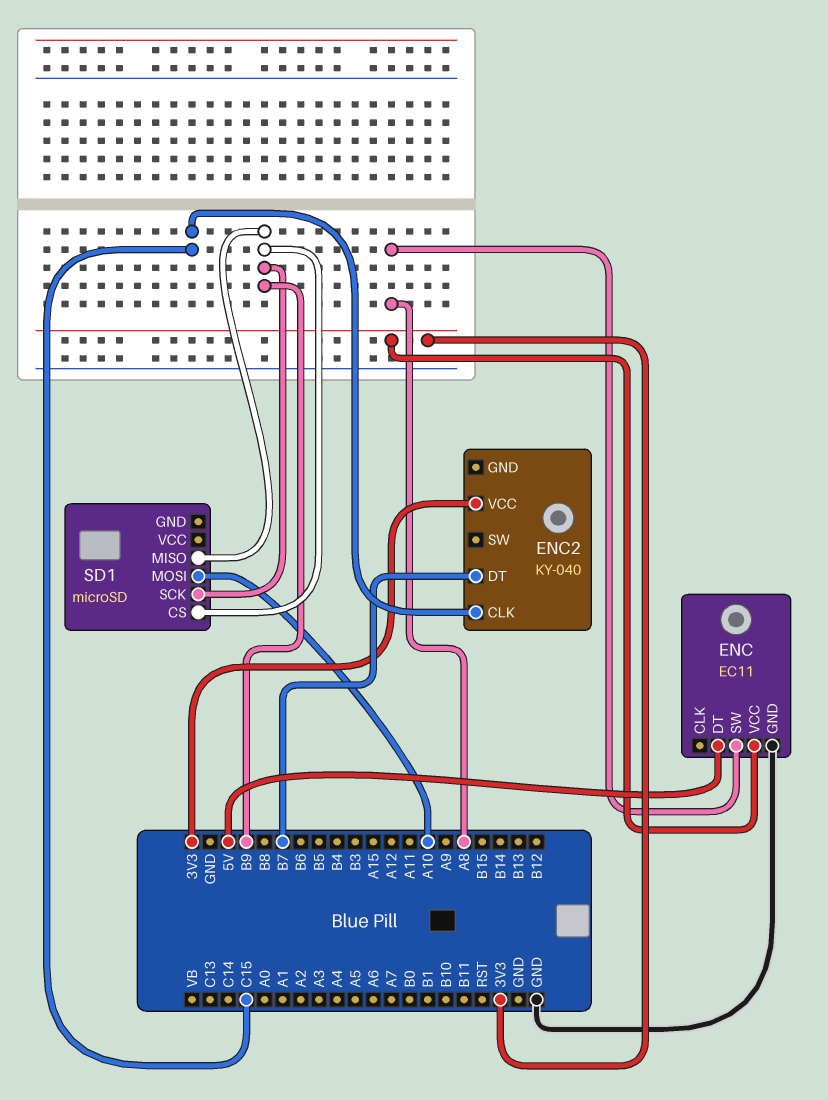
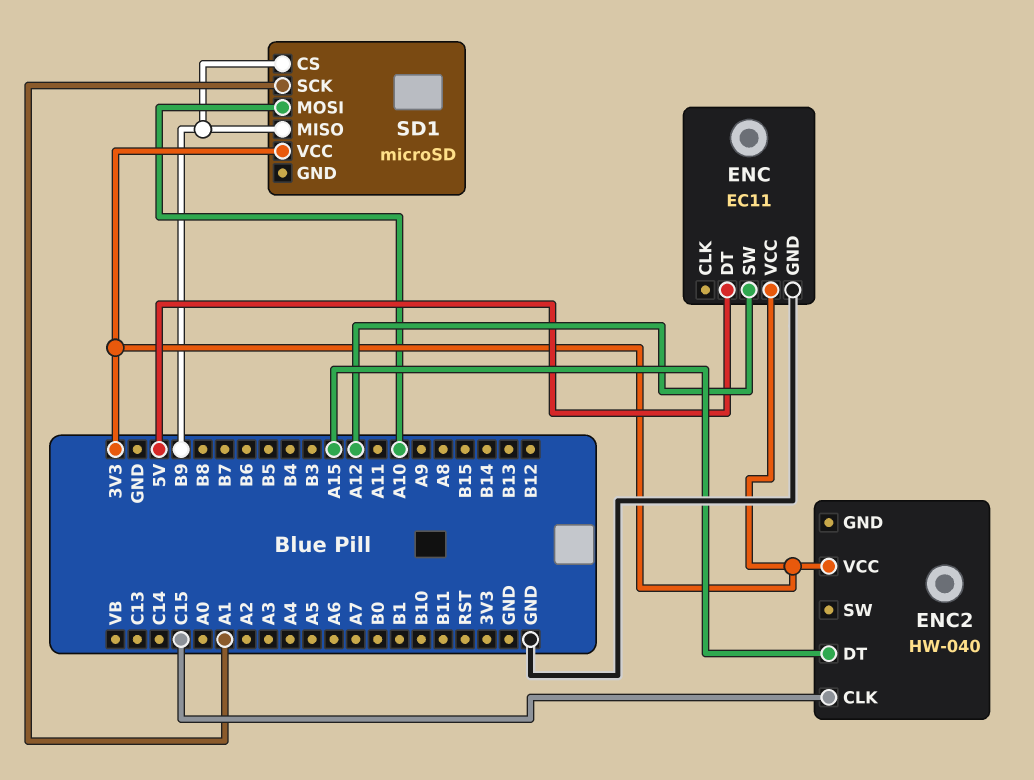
ENC pin SW: A8 -> A12
ENC2: KY-040 -> HW-040
ENC2 pin DT: B7 -> A15
SD1 pin SCK: B9 -> A1
SD1 pin VCC: none -> 3V3

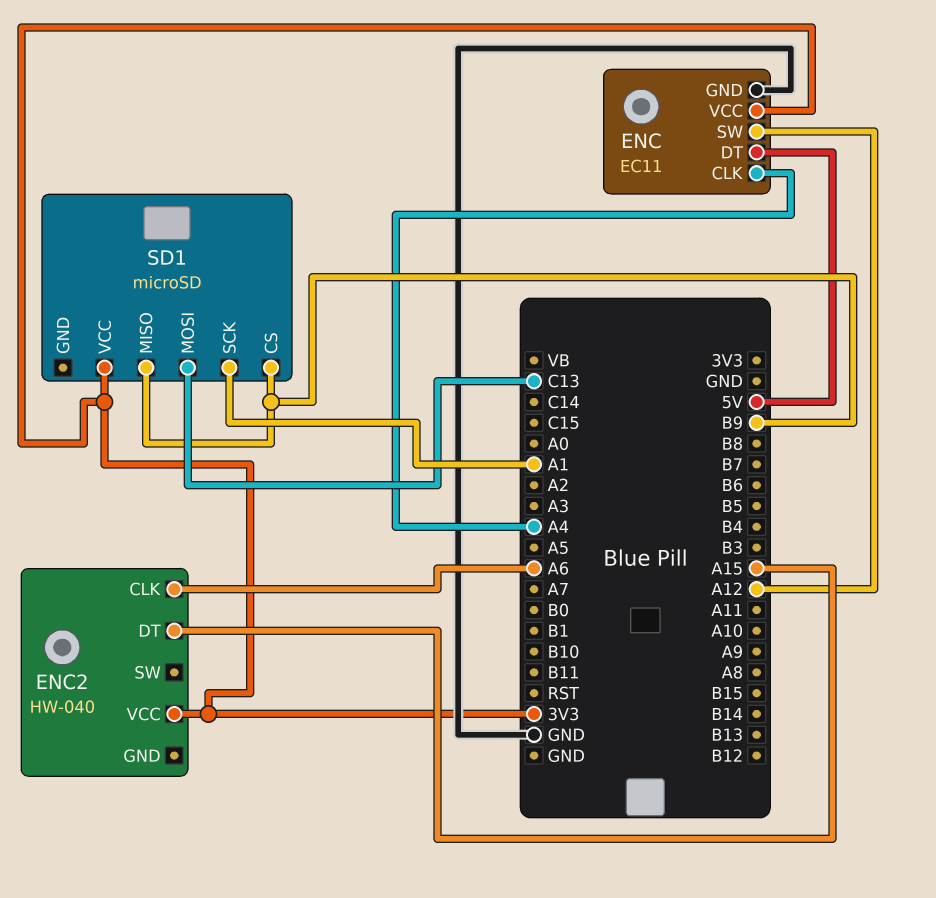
ENC pin CLK: none -> A4
ENC2 pin CLK: C15 -> A6
SD1 pin MOSI: A10 -> C13

